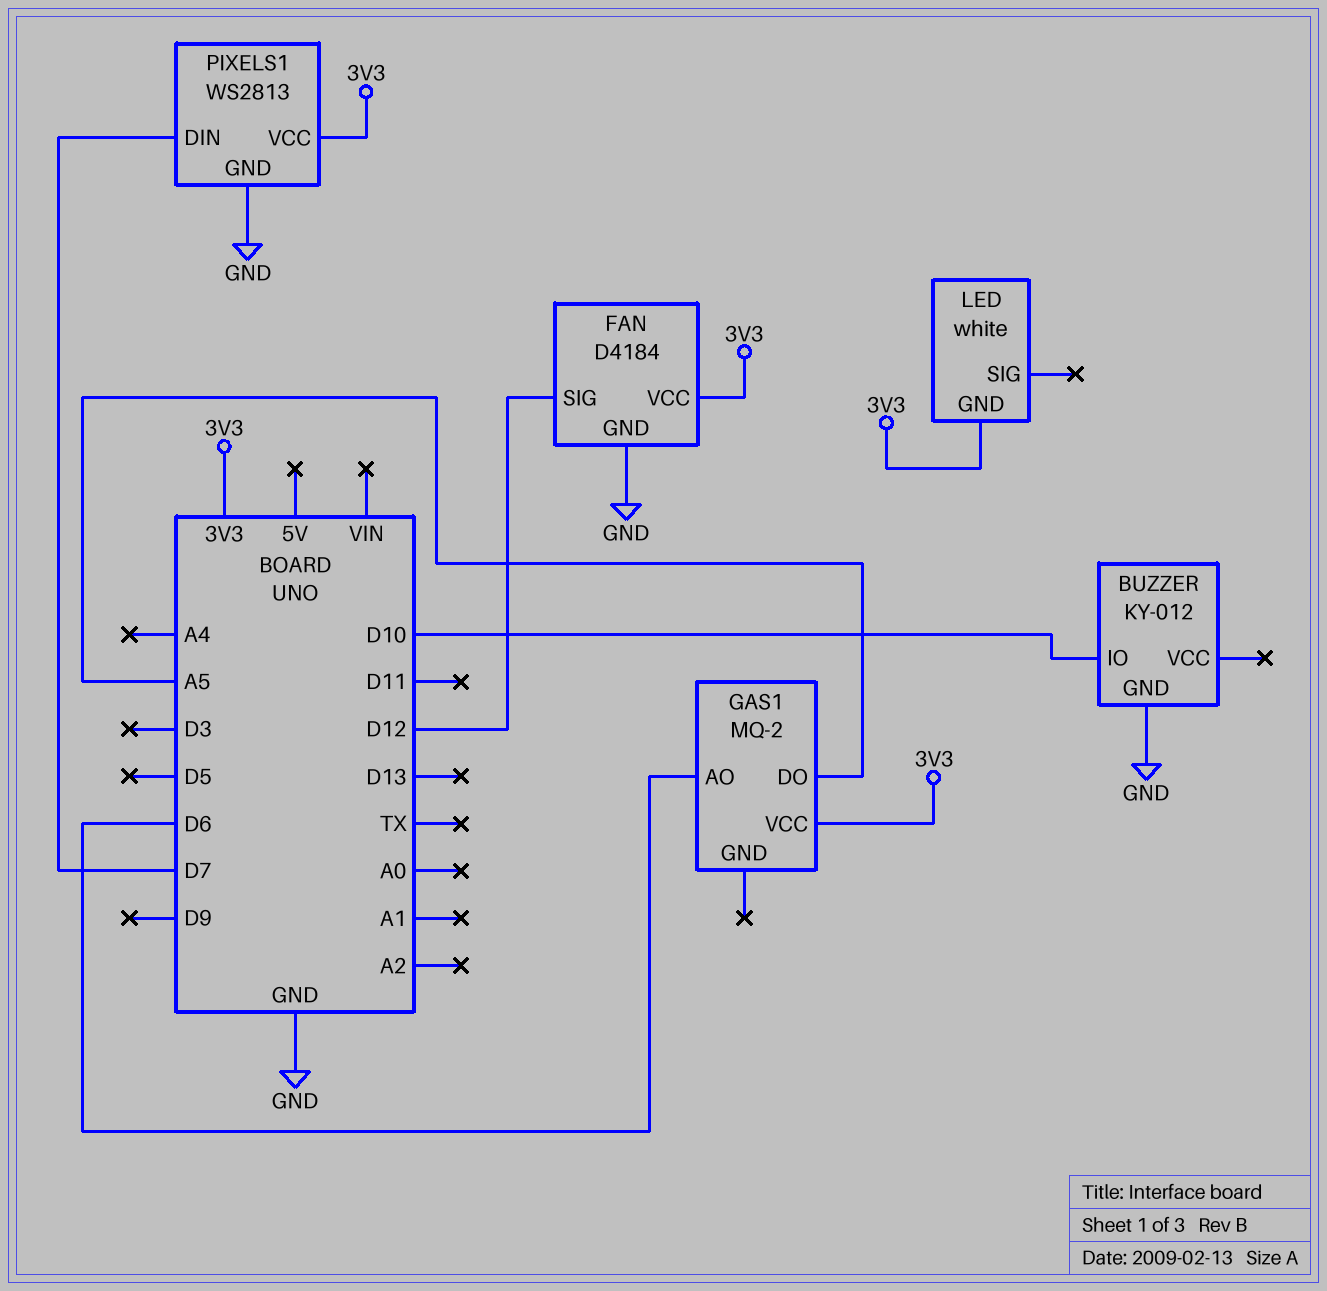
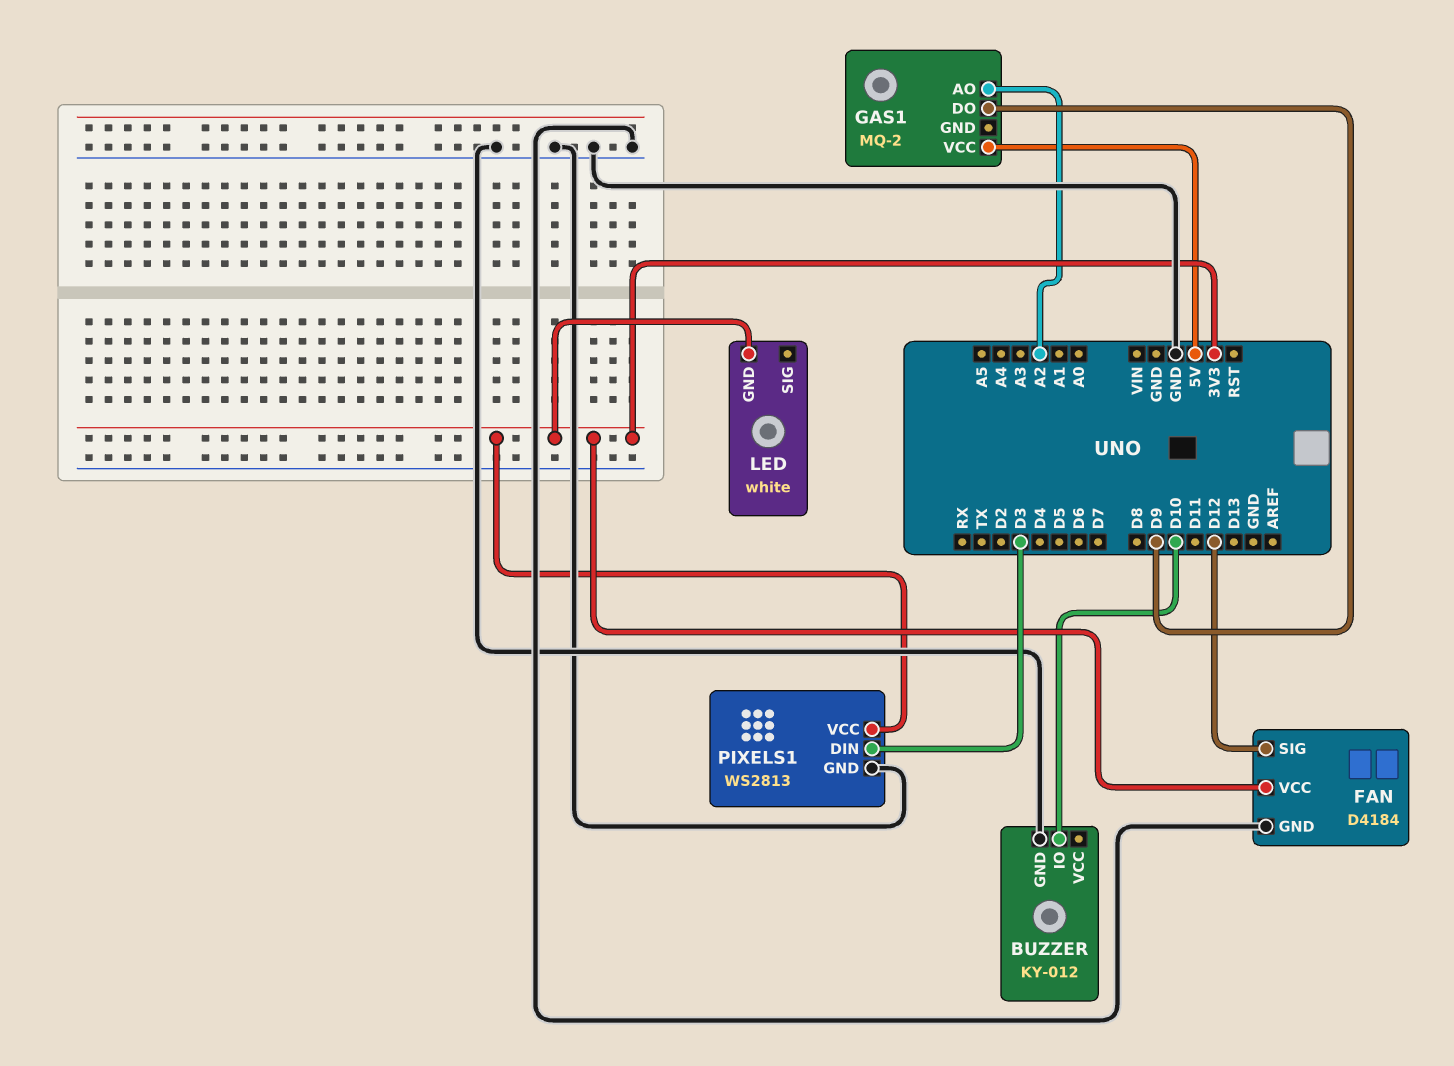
GAS1 pin AO: D6 -> A2
GAS1 pin DO: A5 -> D9
GAS1 pin VCC: 3V3 -> 5V
PIXELS1 pin DIN: D7 -> D3

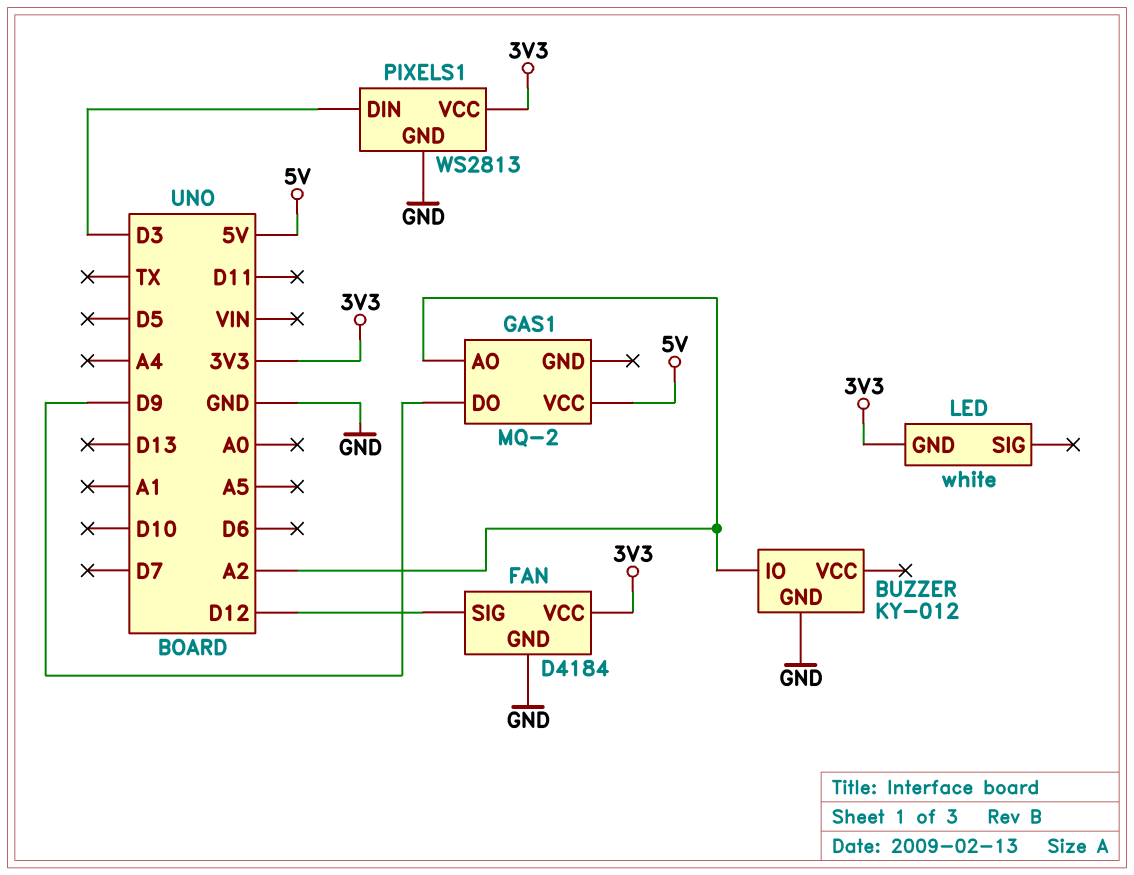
BUZZER pin IO: D10 -> A2

